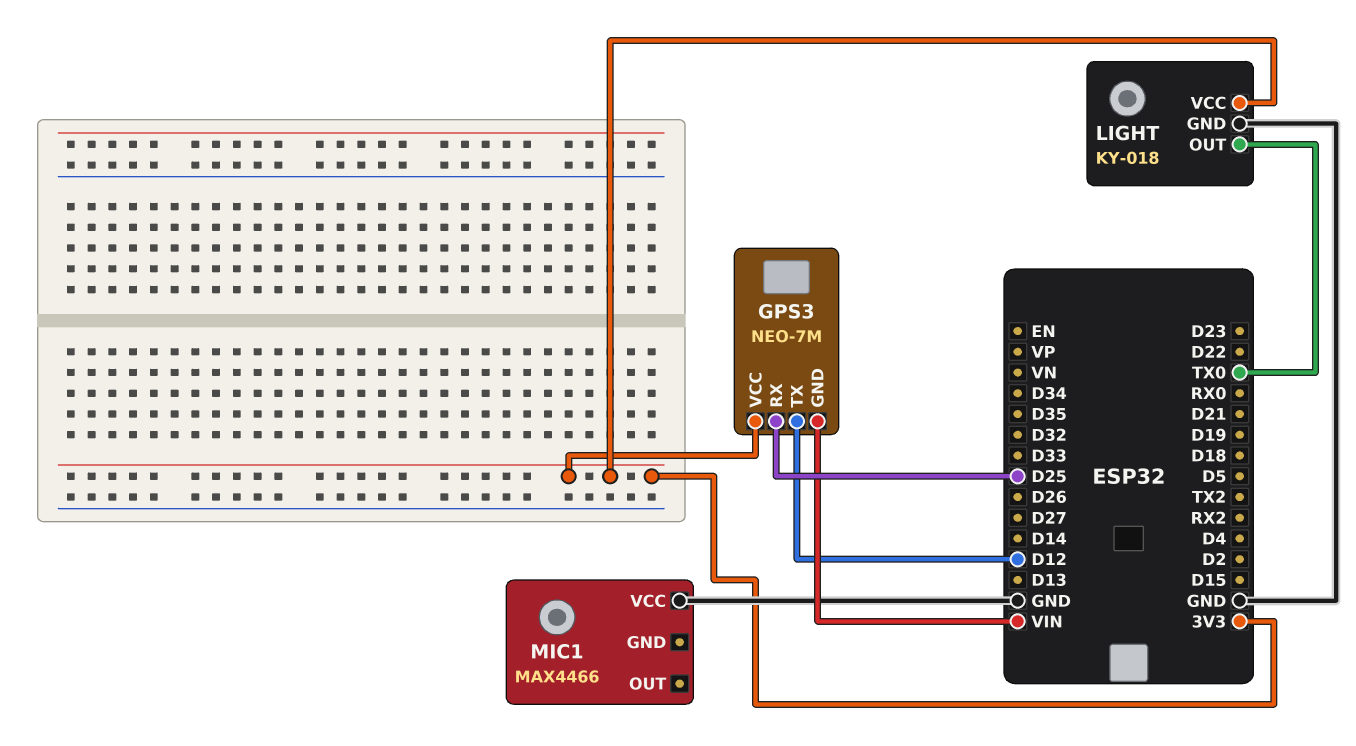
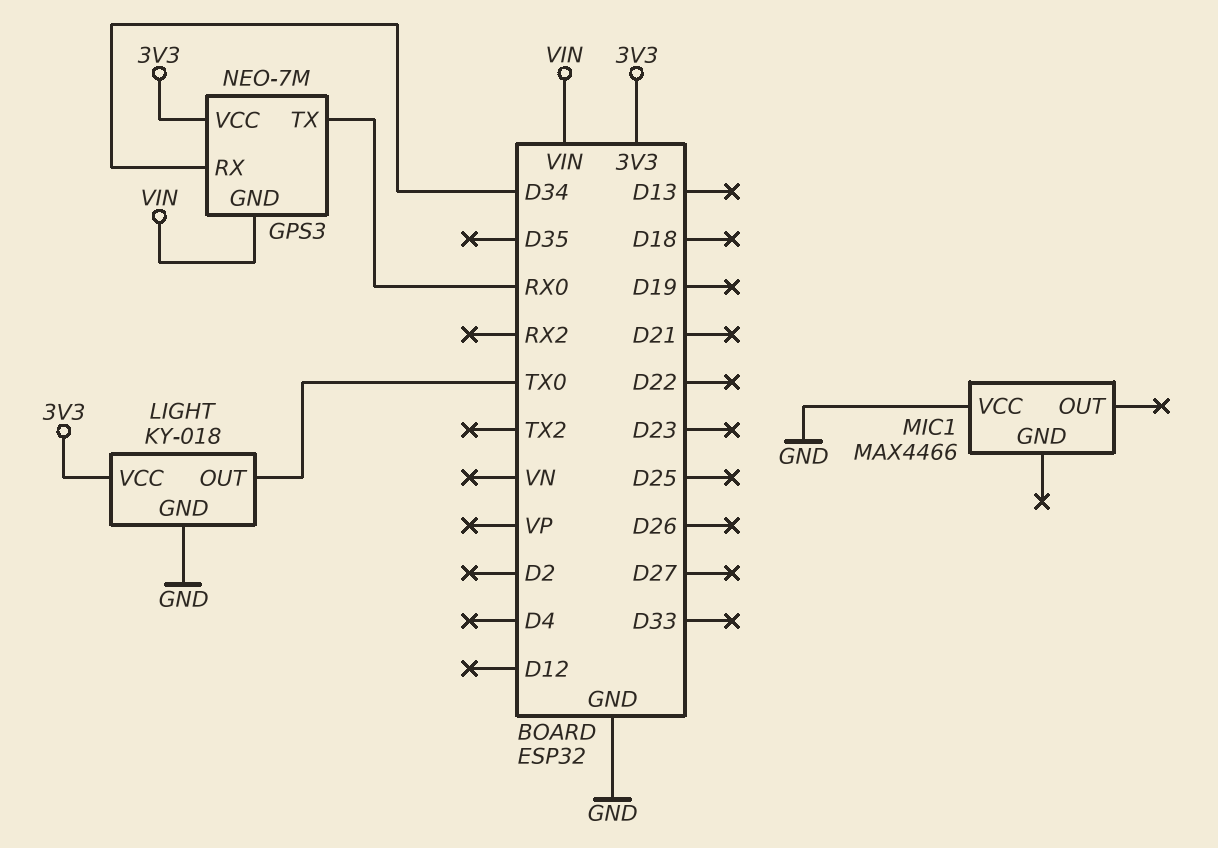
GPS3 pin RX: D25 -> D34
GPS3 pin TX: D12 -> RX0

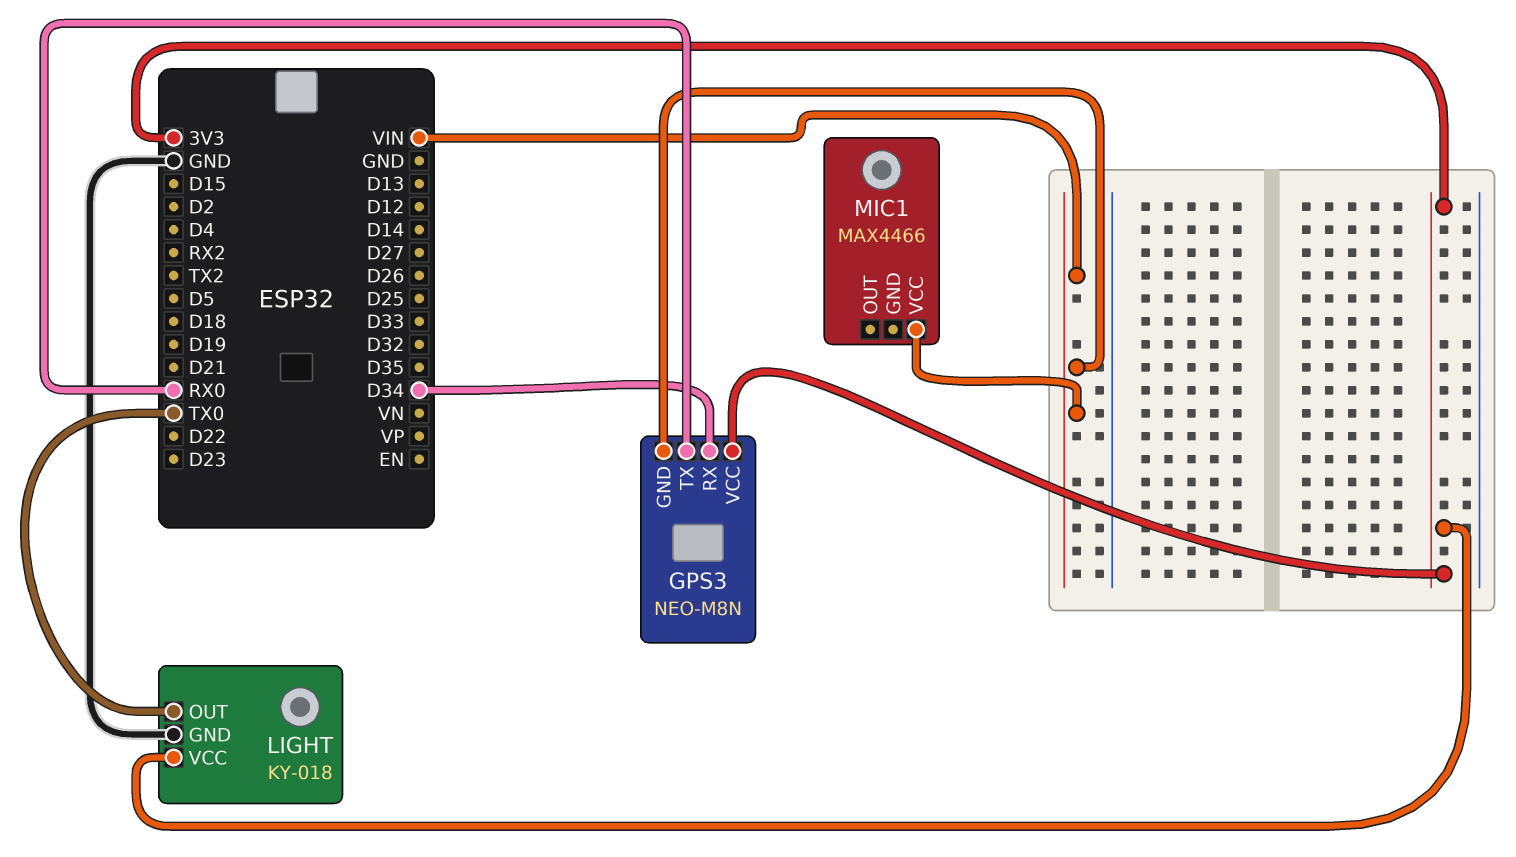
GPS3: NEO-7M -> NEO-M8N
MIC1 pin VCC: GND -> VIN

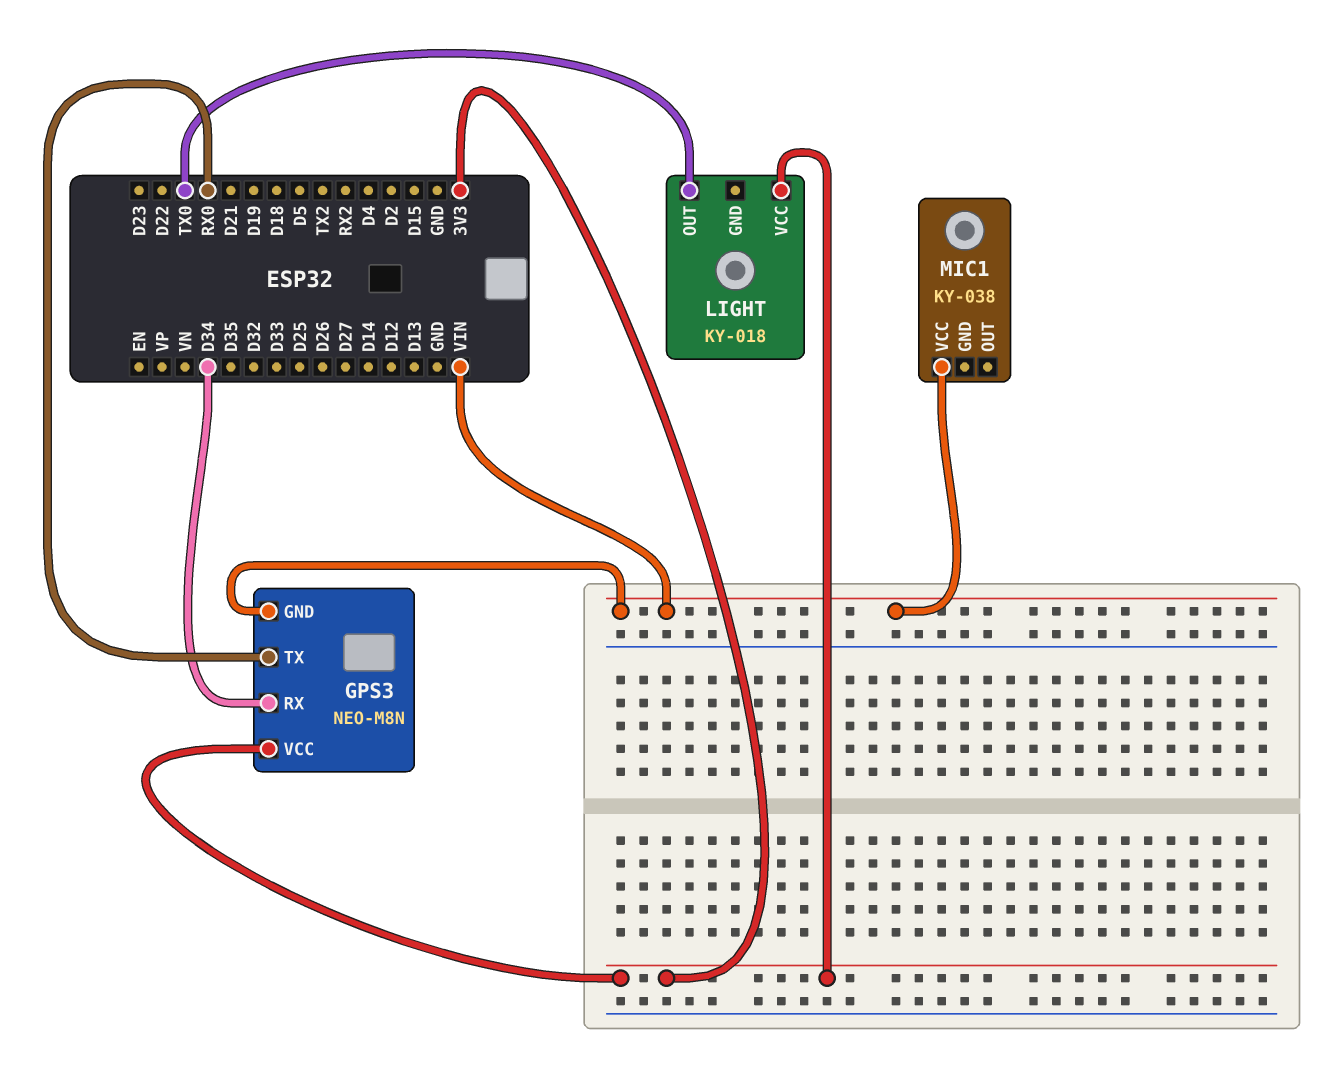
LIGHT pin GND: GND -> none
MIC1: MAX4466 -> KY-038

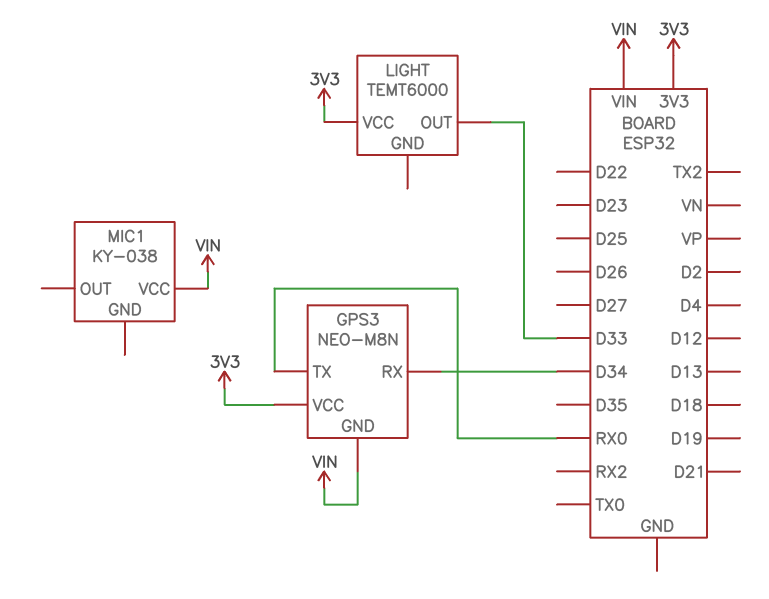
LIGHT: KY-018 -> TEMT6000
LIGHT pin OUT: TX0 -> D33

